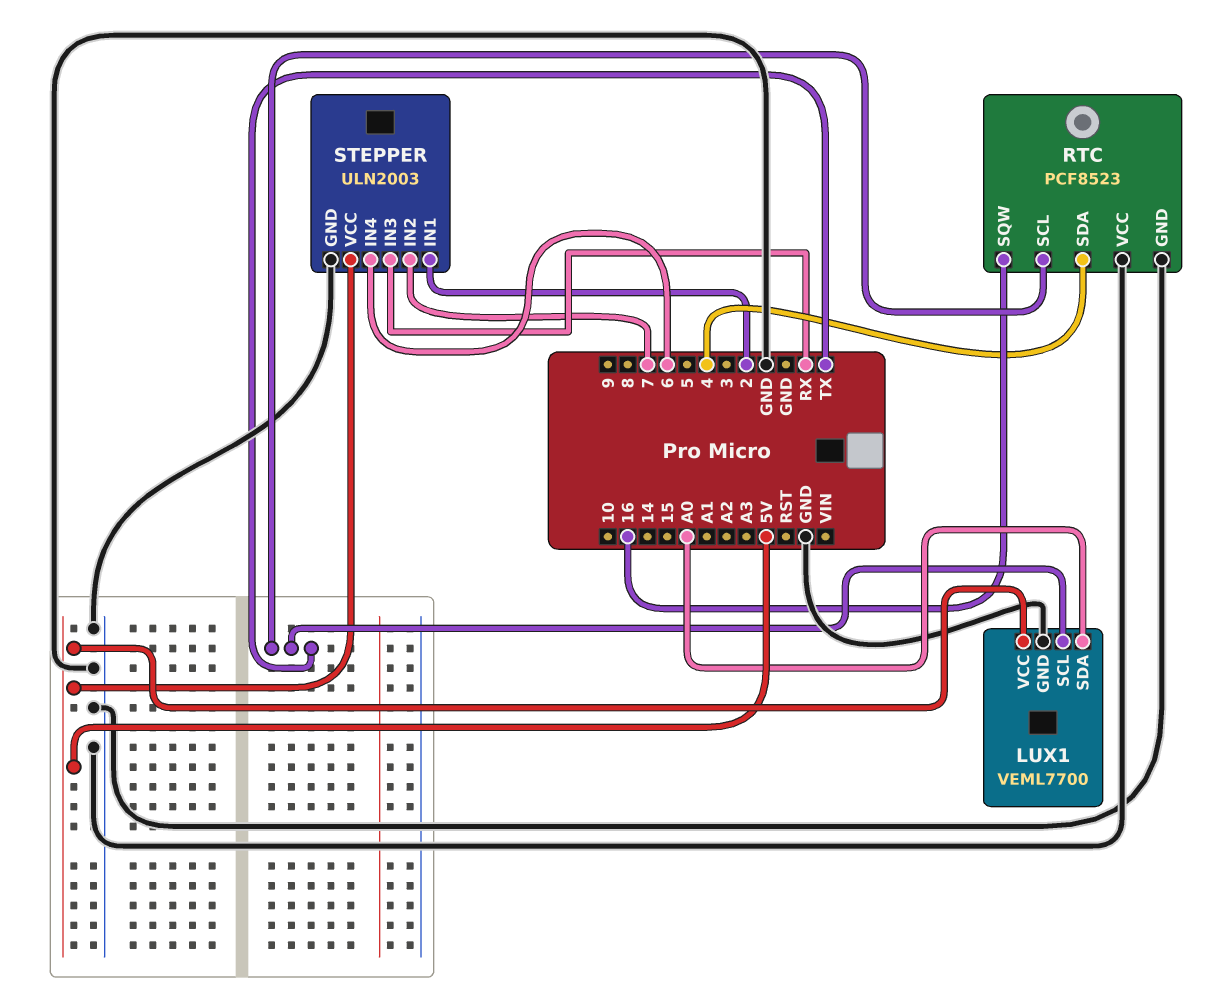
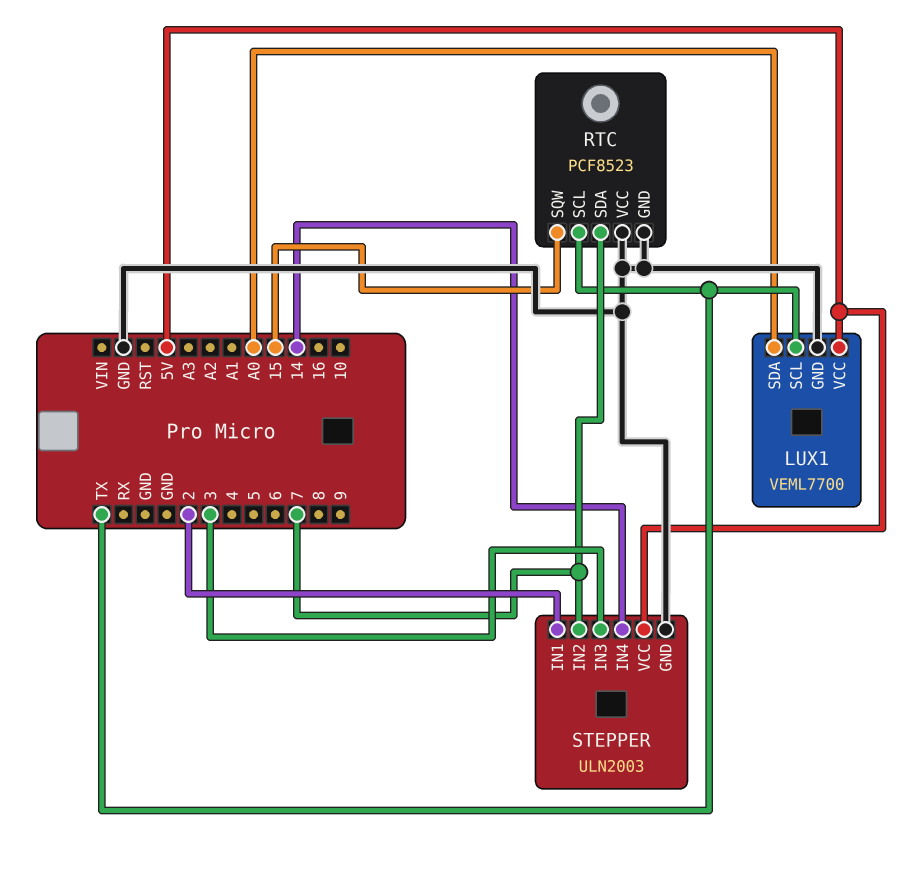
RTC pin SDA: 4 -> 7
RTC pin SQW: 16 -> 15
STEPPER pin IN3: RX -> 3
STEPPER pin IN4: 6 -> 14

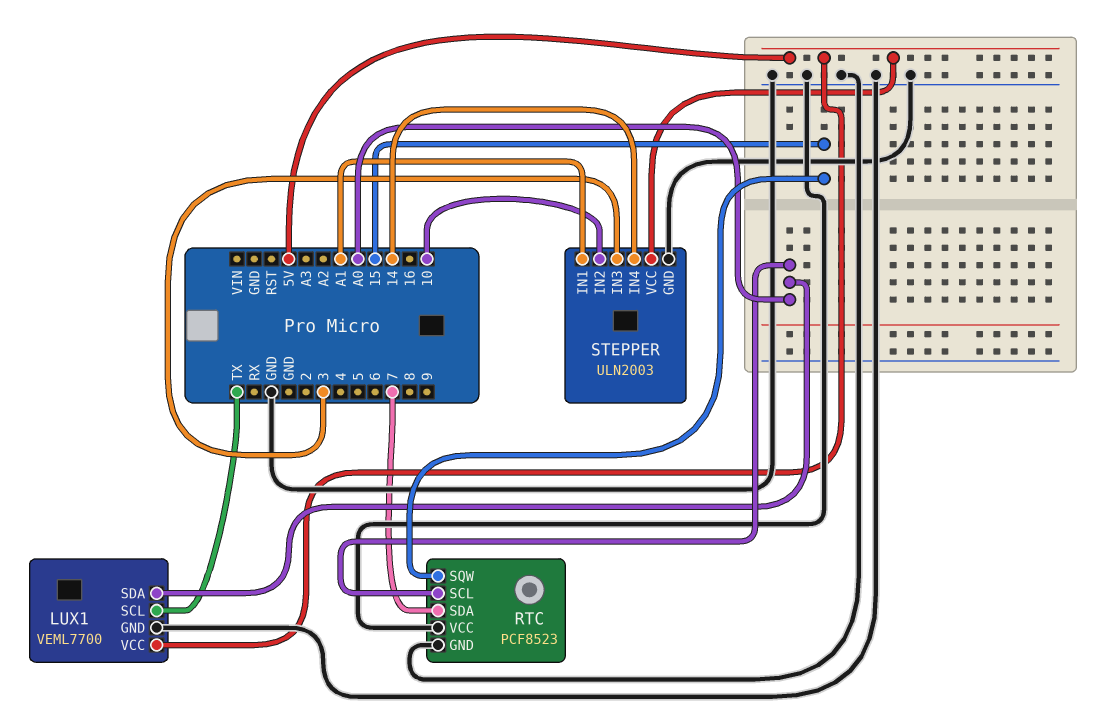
RTC pin SCL: TX -> A0
STEPPER pin IN1: 2 -> A1
STEPPER pin IN2: 7 -> 10

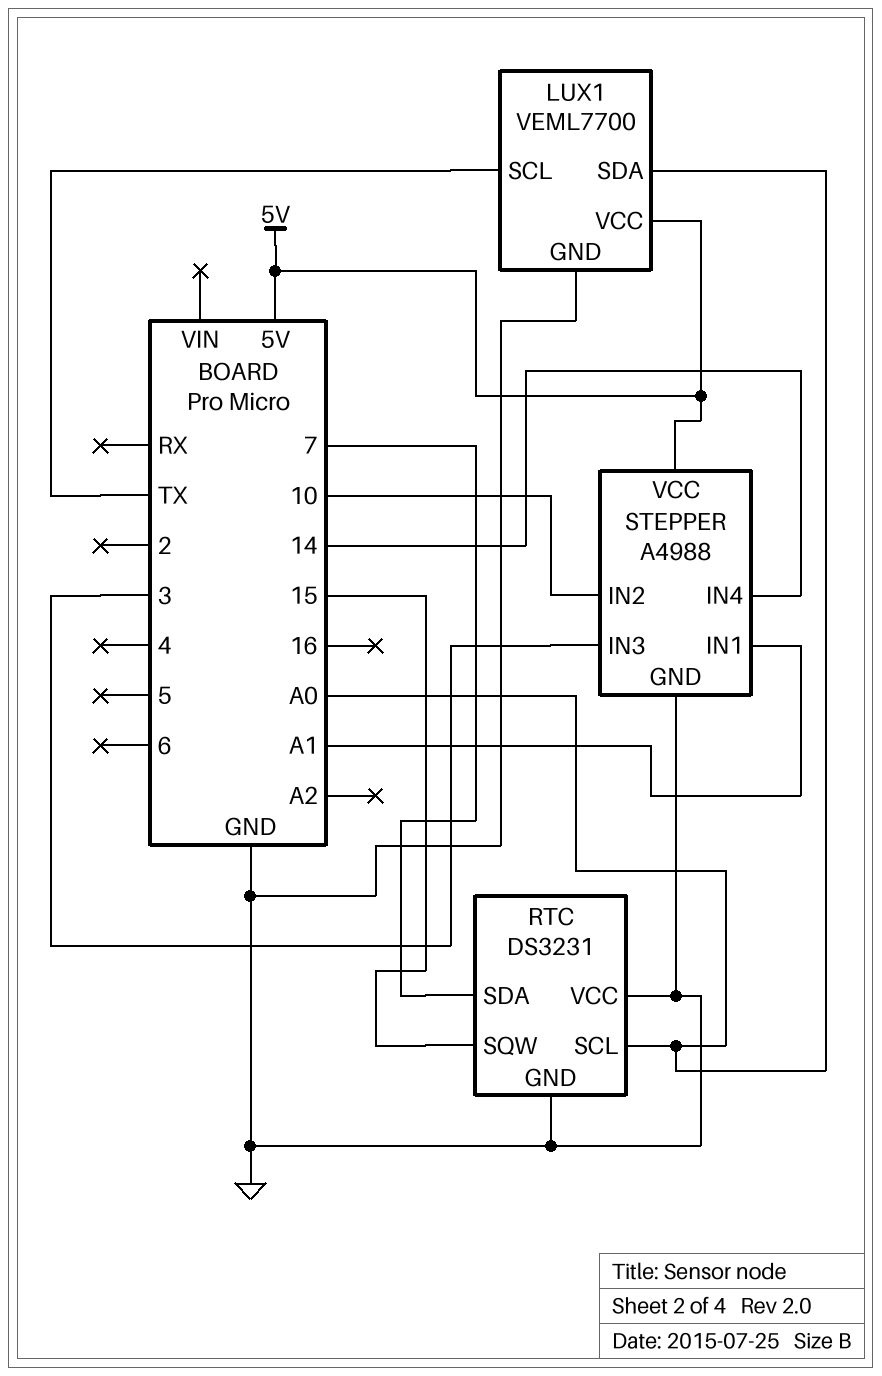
RTC: PCF8523 -> DS3231
STEPPER: ULN2003 -> A4988

